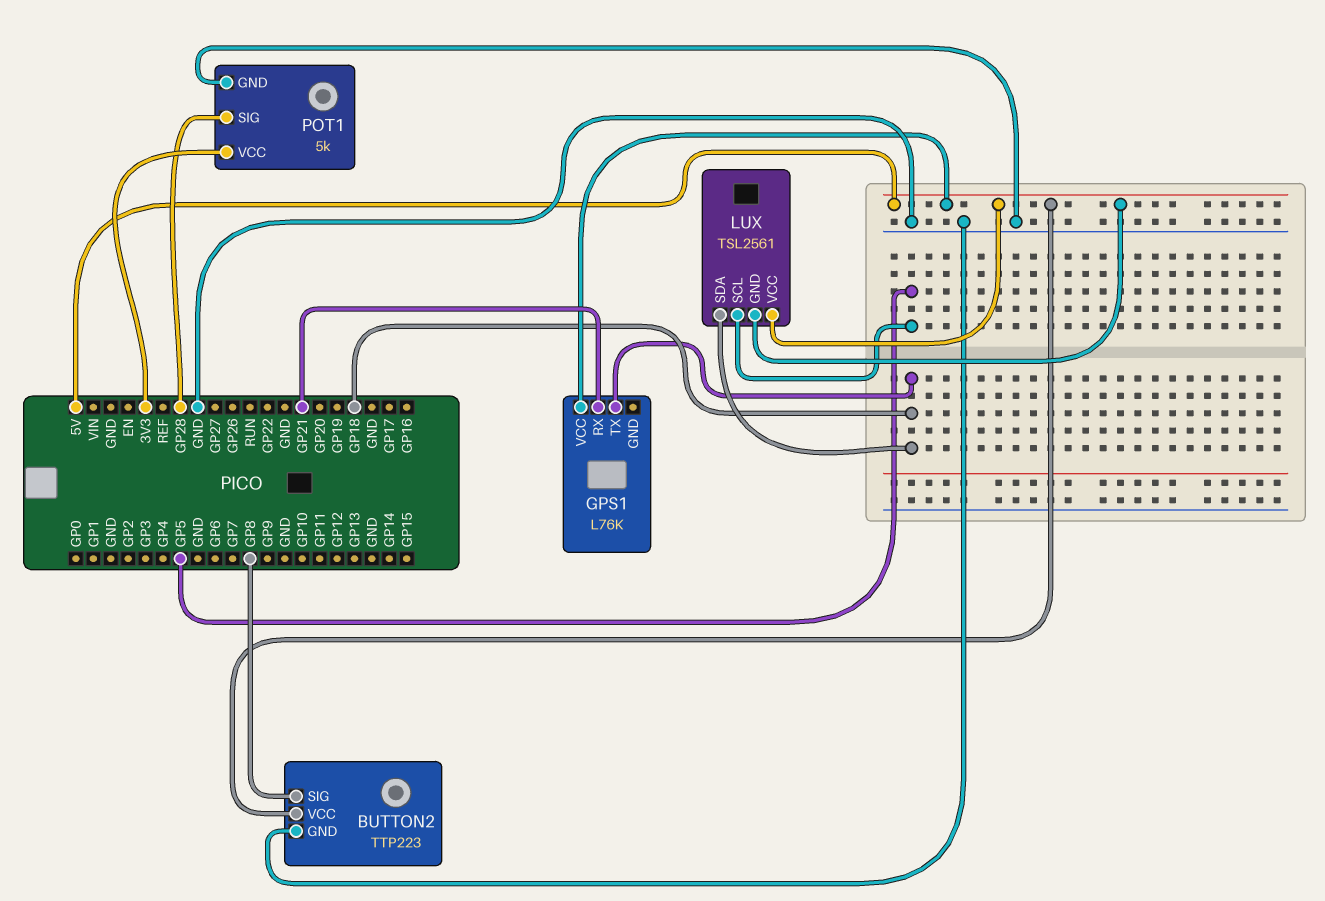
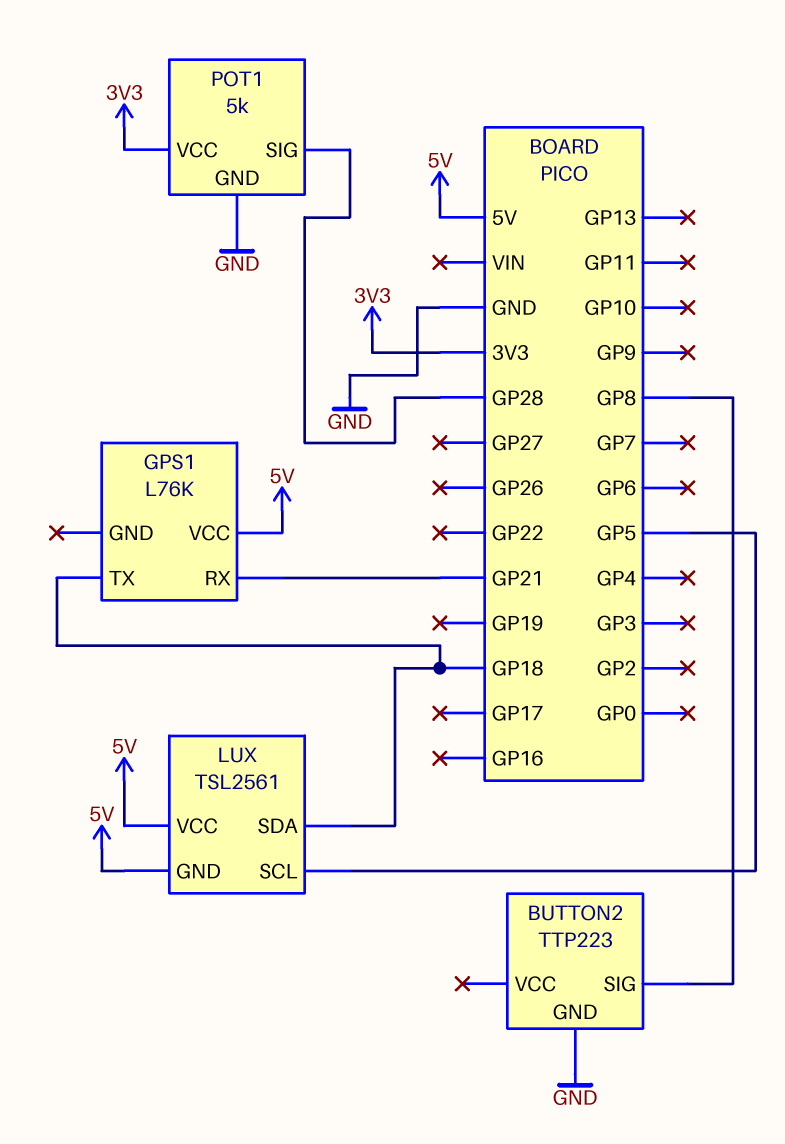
BUTTON2 pin VCC: 5V -> none

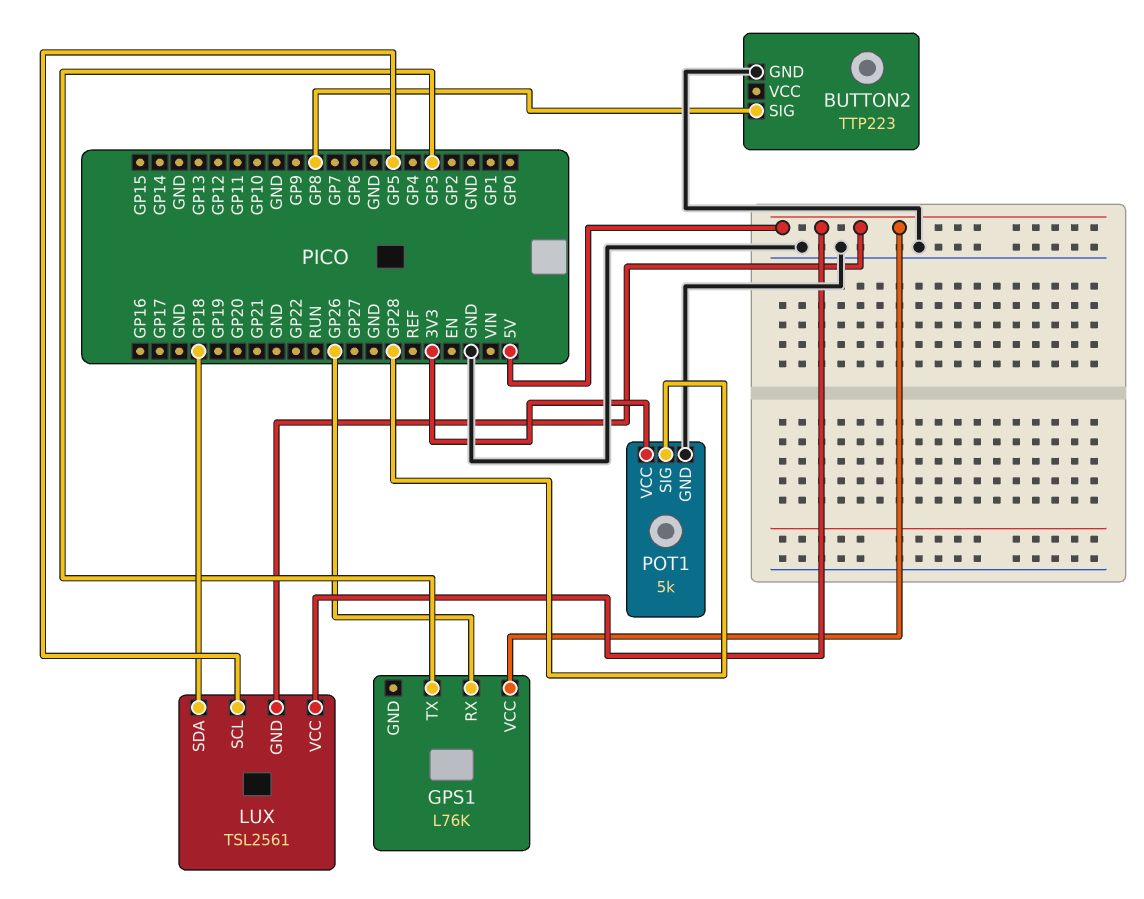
GPS1 pin RX: GP21 -> GP26
GPS1 pin TX: GP18 -> GP3

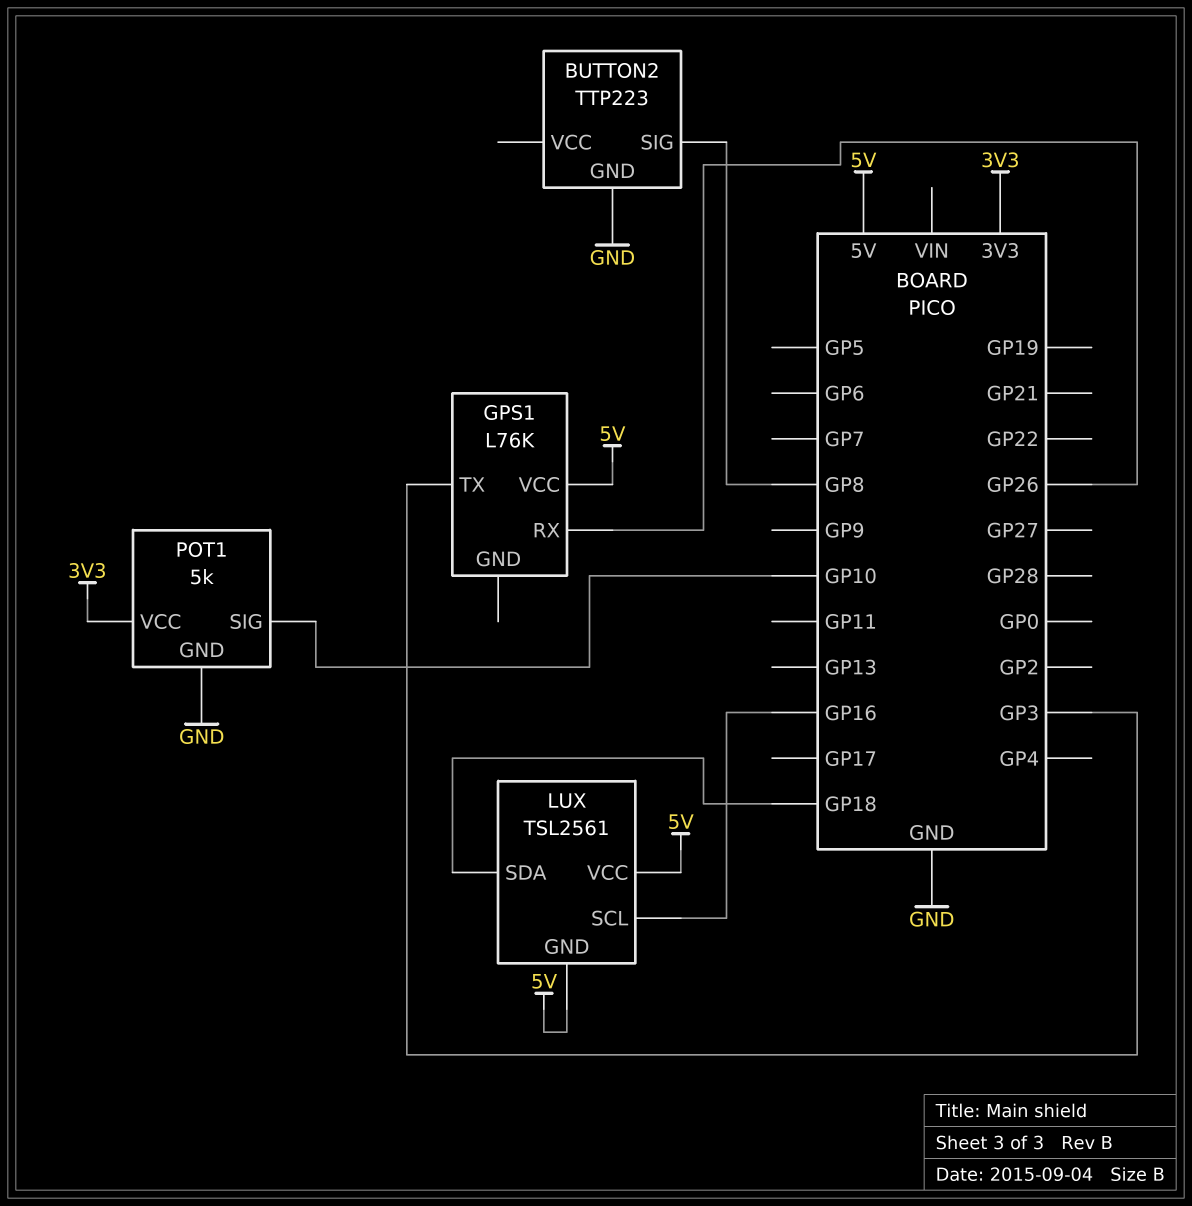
LUX pin SCL: GP5 -> GP16
POT1 pin SIG: GP28 -> GP10

